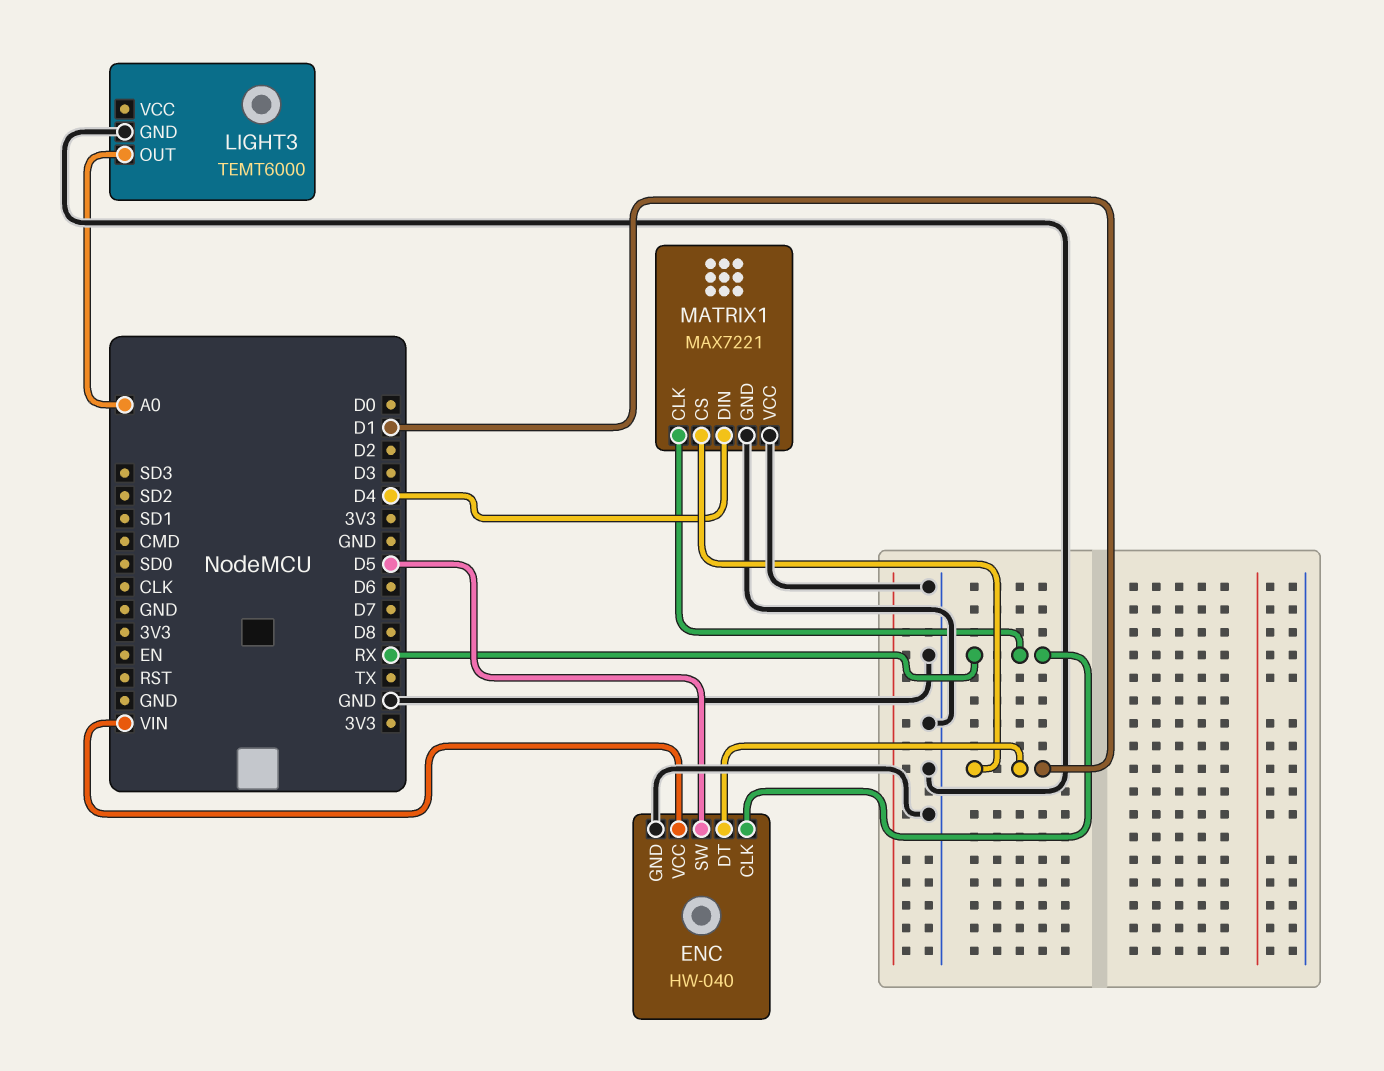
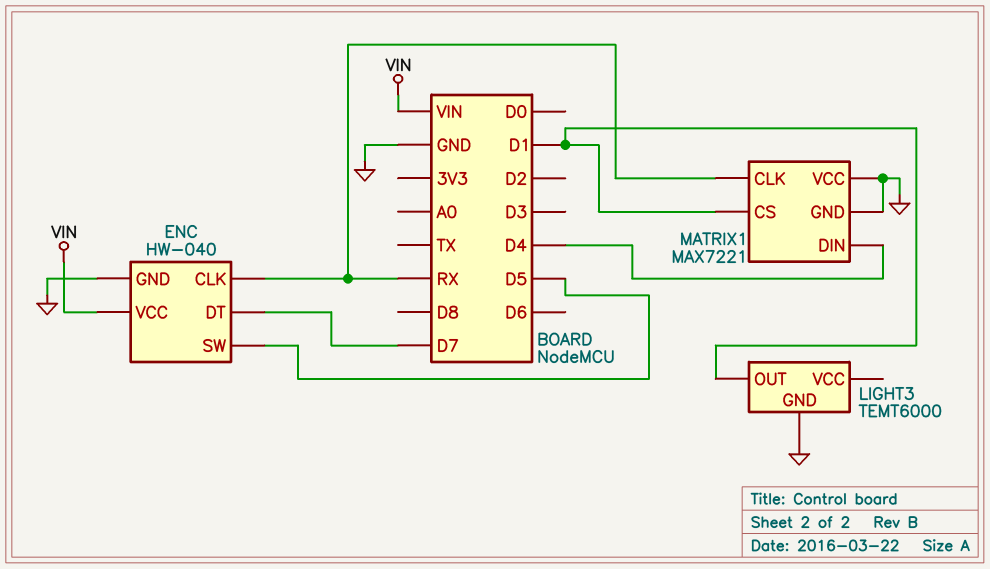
ENC pin DT: D1 -> D7
LIGHT3 pin OUT: A0 -> D1

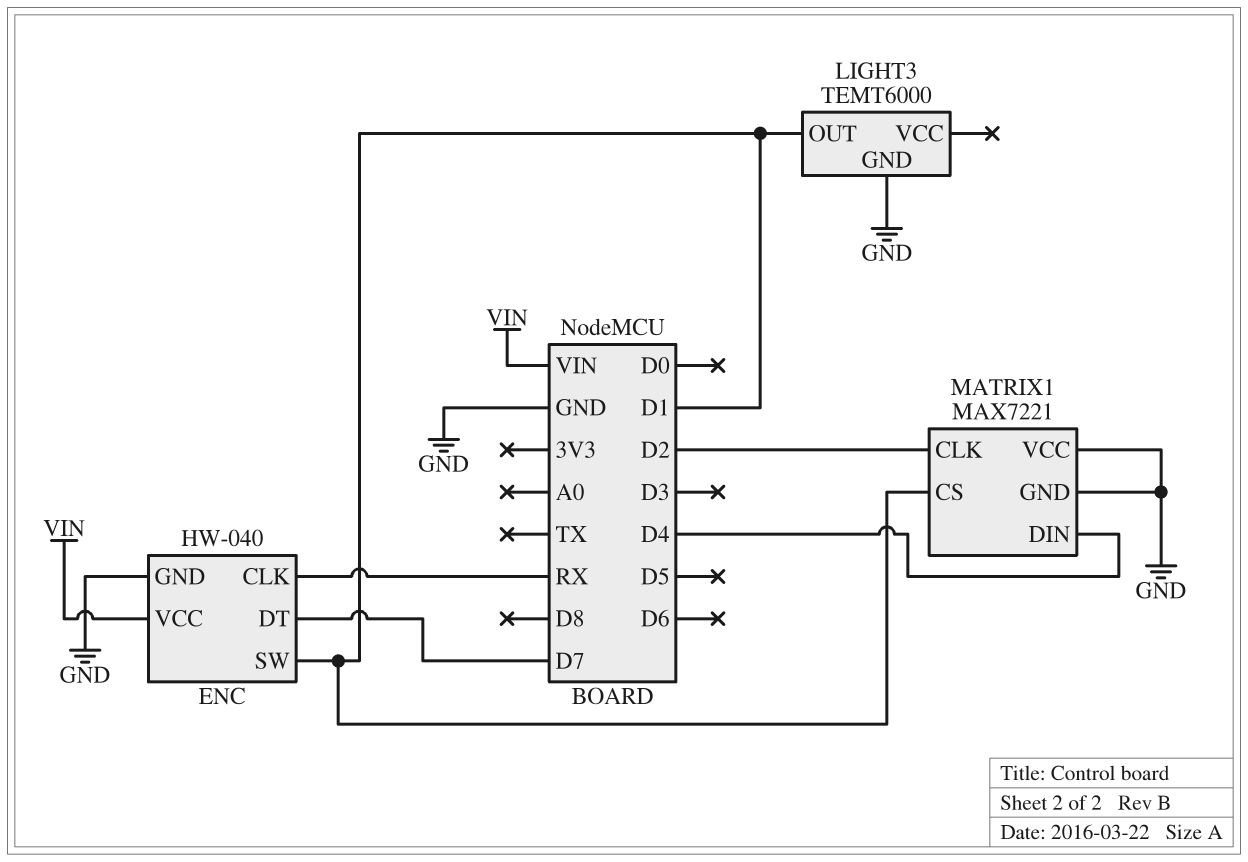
ENC pin SW: D5 -> D1
MATRIX1 pin CLK: RX -> D2

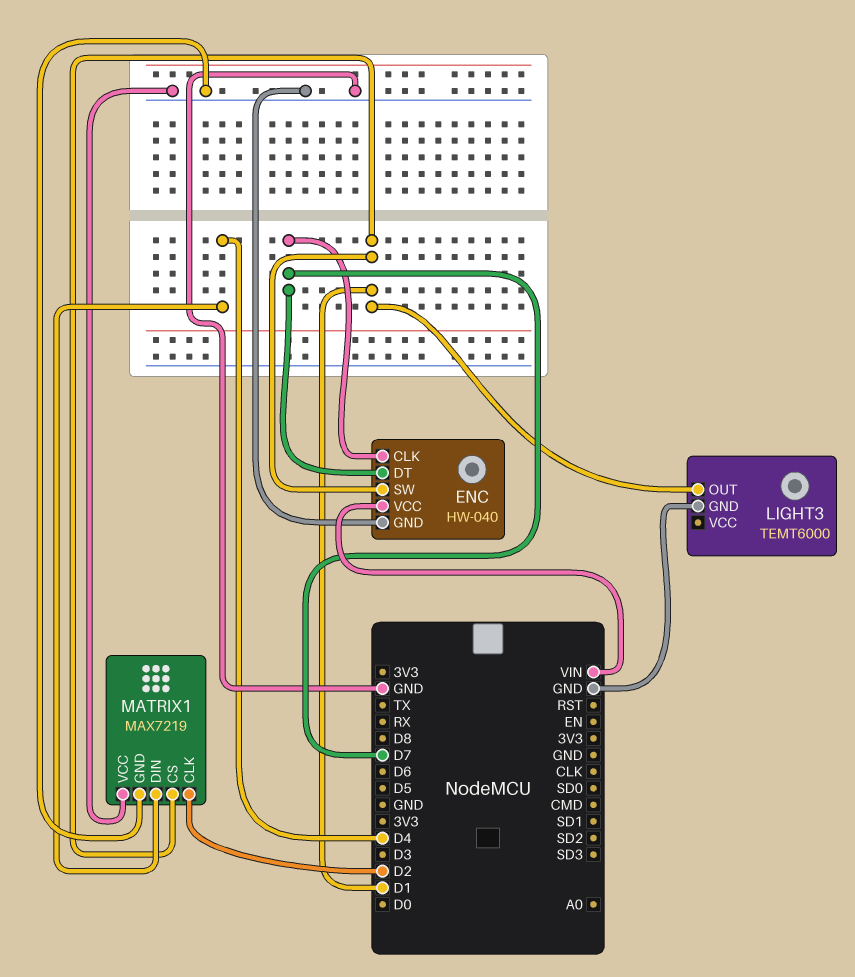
ENC pin CLK: RX -> D7
MATRIX1: MAX7221 -> MAX7219

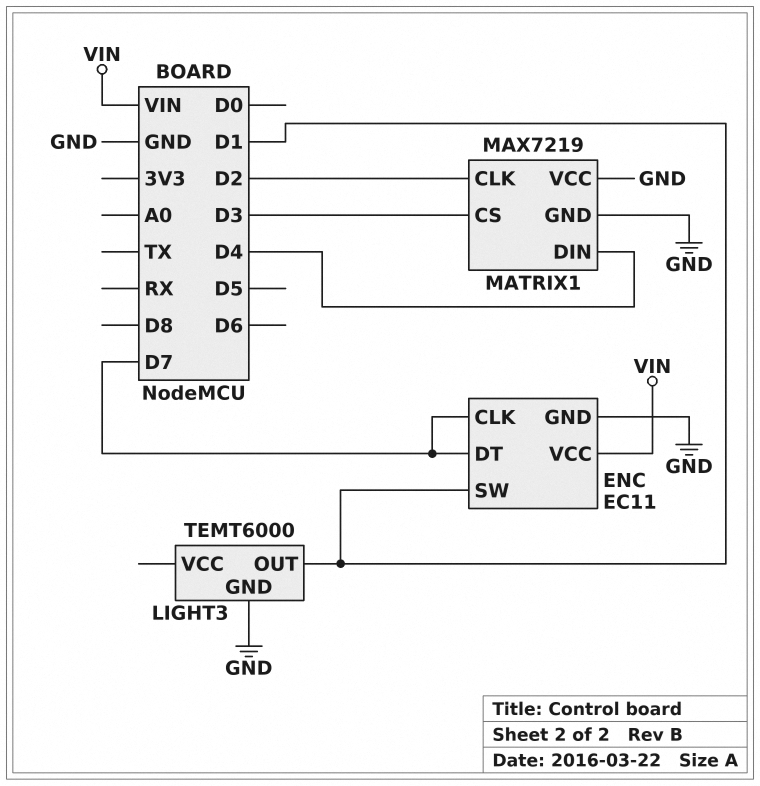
ENC: HW-040 -> EC11
MATRIX1 pin CS: D1 -> D3

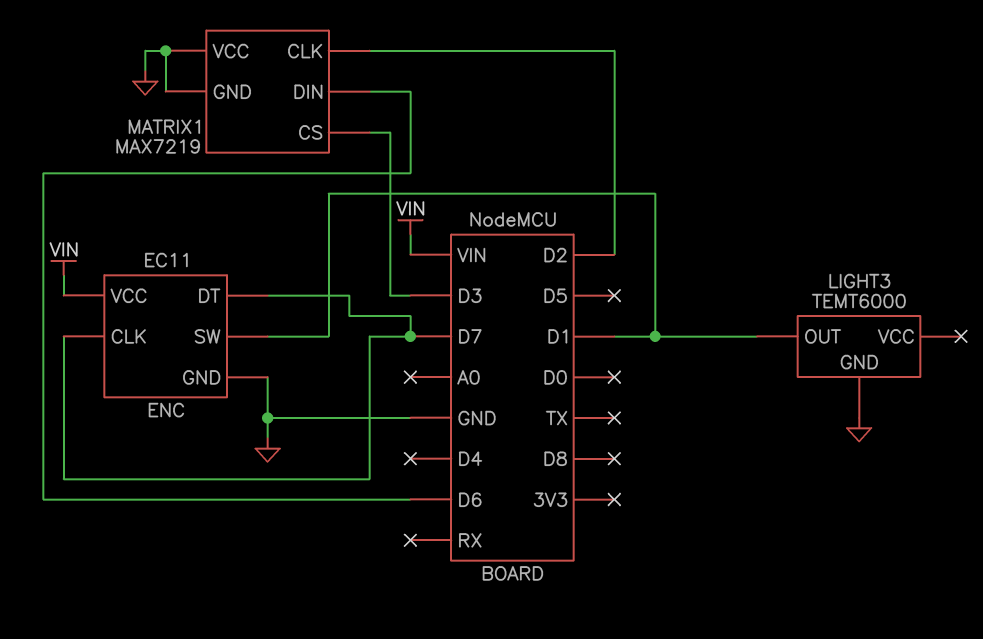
MATRIX1 pin DIN: D4 -> D6

